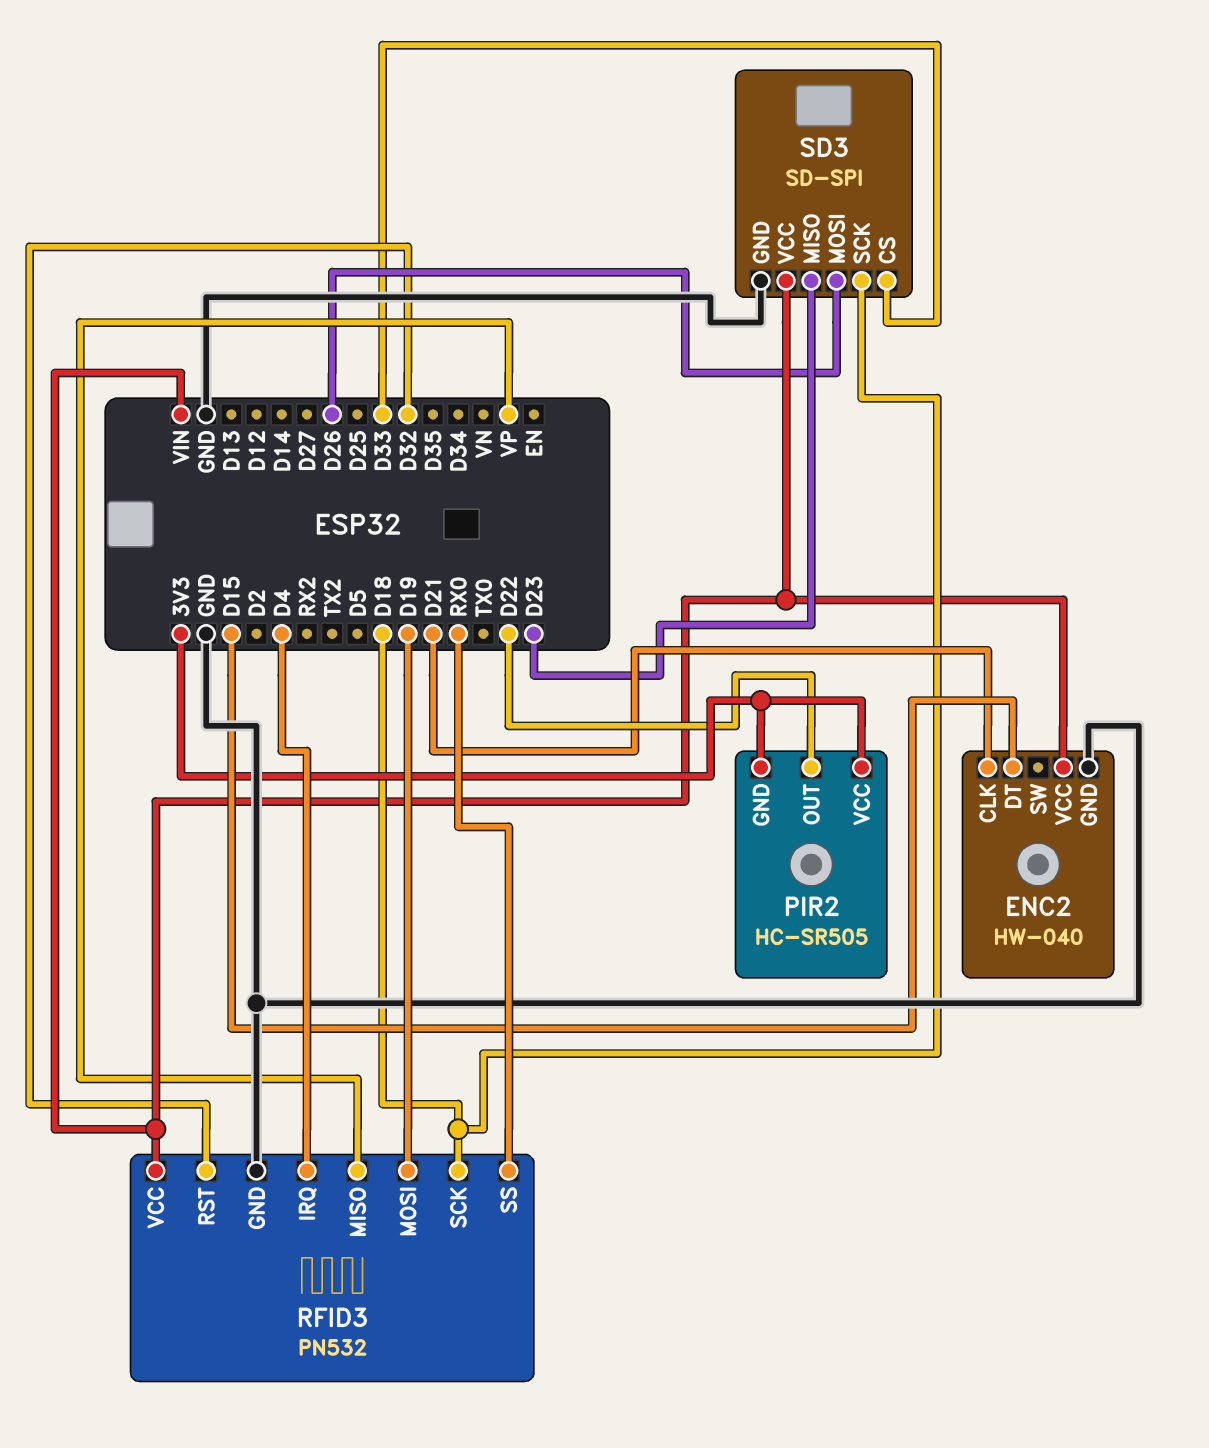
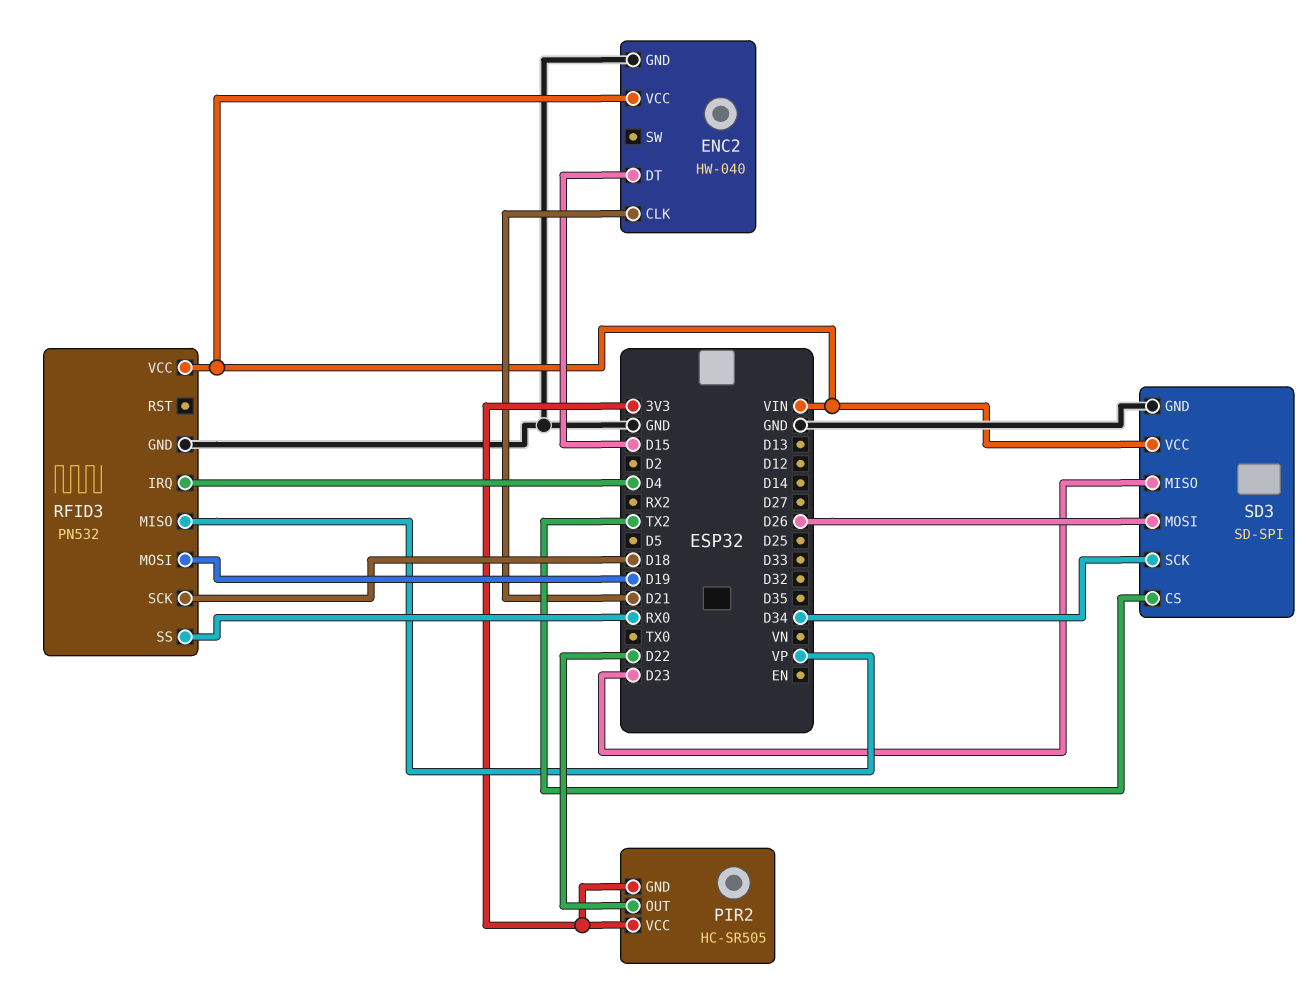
RFID3 pin RST: D32 -> none
SD3 pin CS: D33 -> TX2
SD3 pin SCK: D18 -> D34

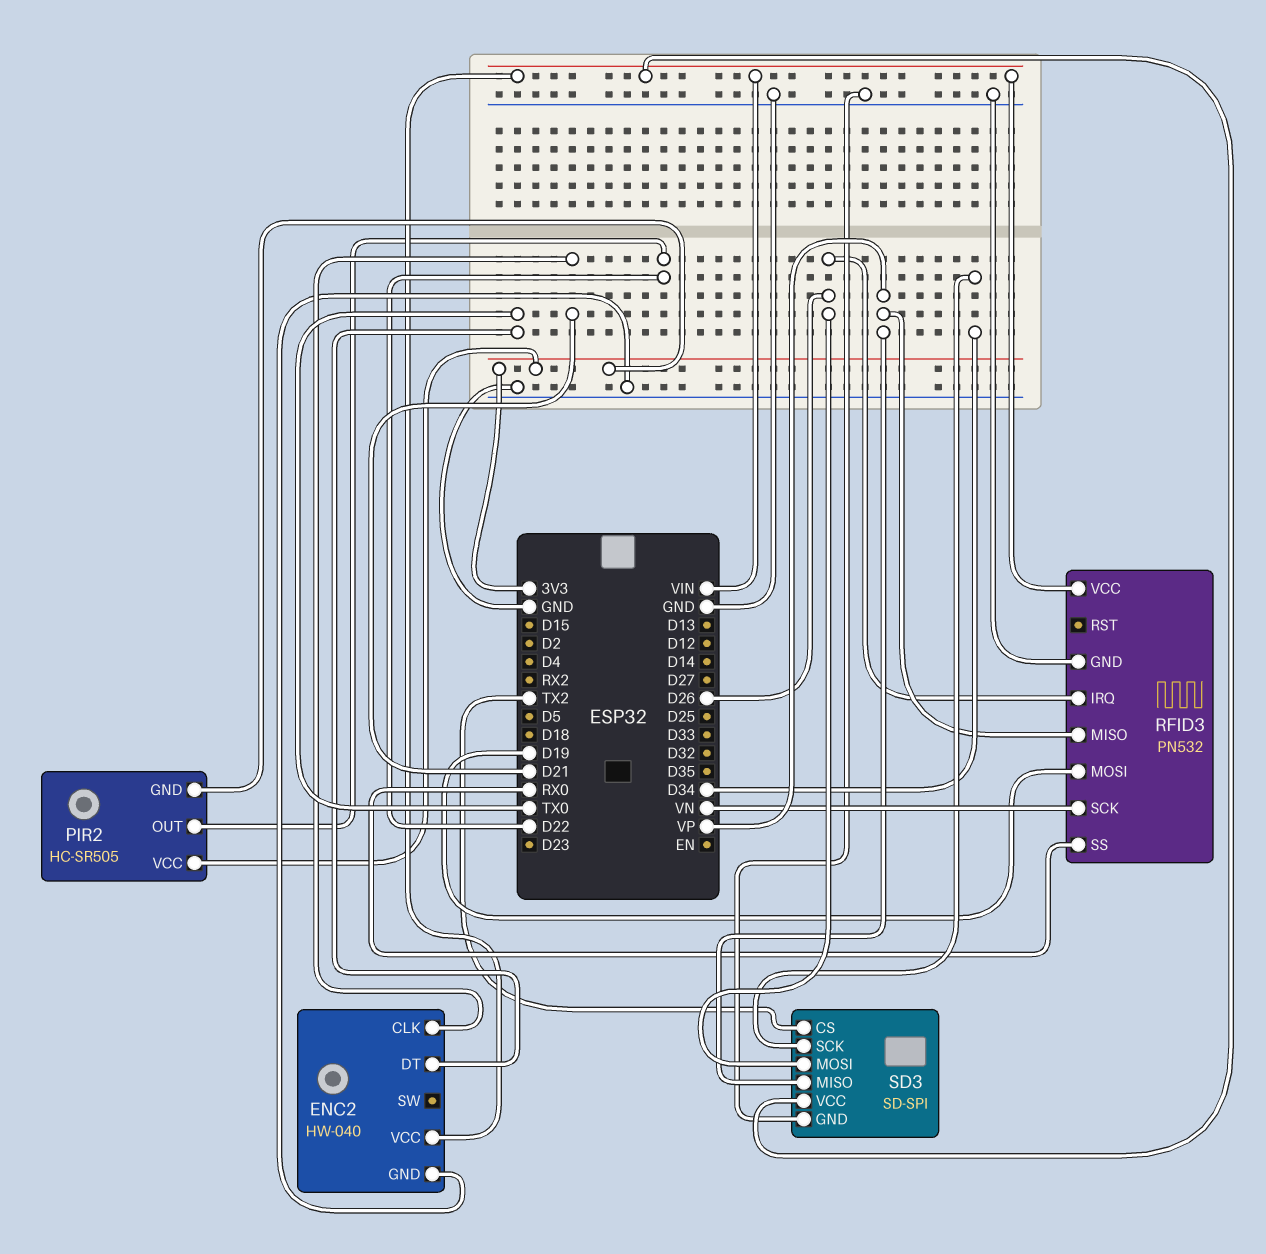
ENC2 pin DT: D15 -> TX0
RFID3 pin IRQ: D4 -> D26
RFID3 pin SCK: D18 -> VN
SD3 pin MISO: D23 -> VP

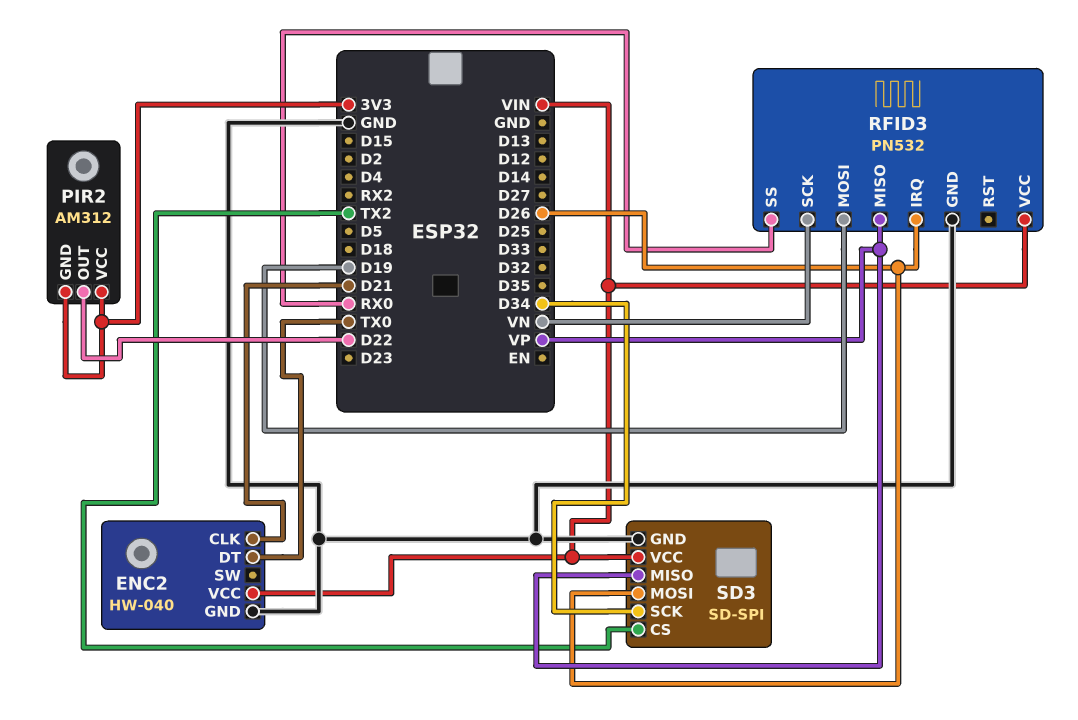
PIR2: HC-SR505 -> AM312

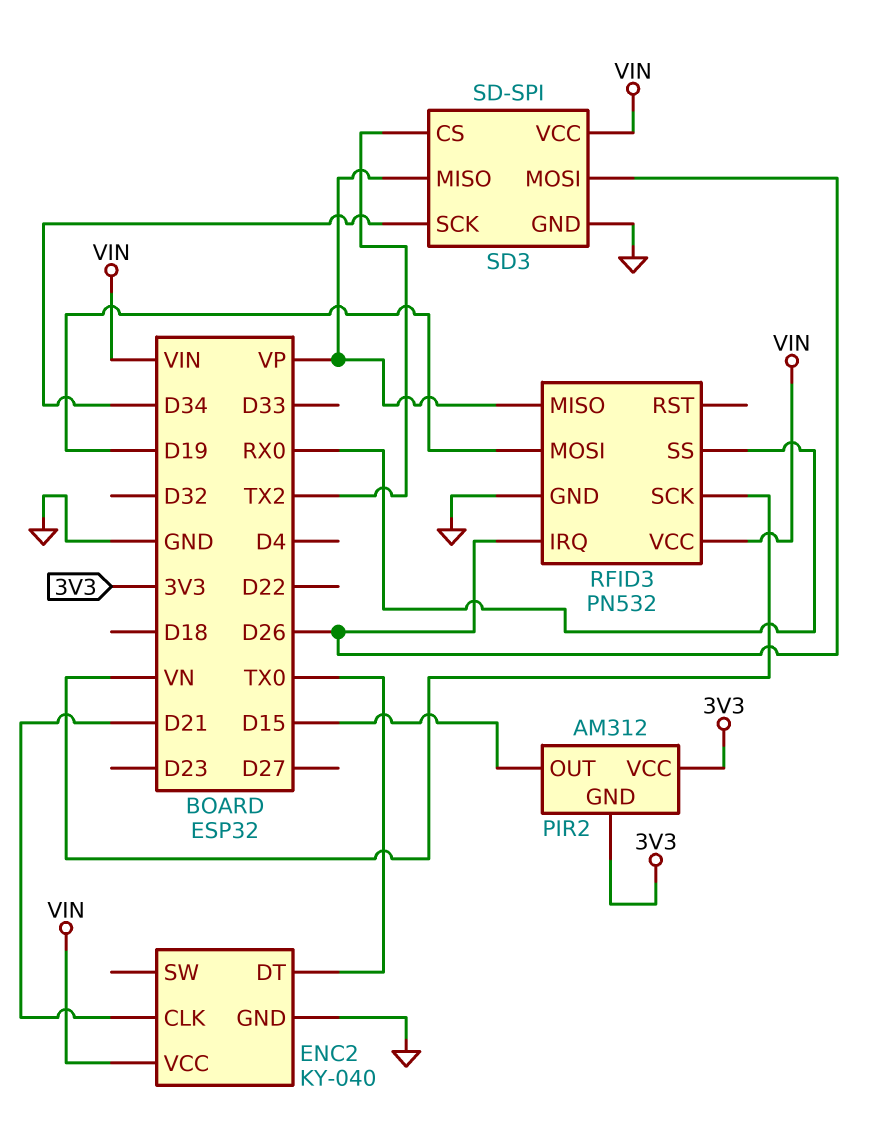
ENC2: HW-040 -> KY-040
PIR2 pin OUT: D22 -> D15

